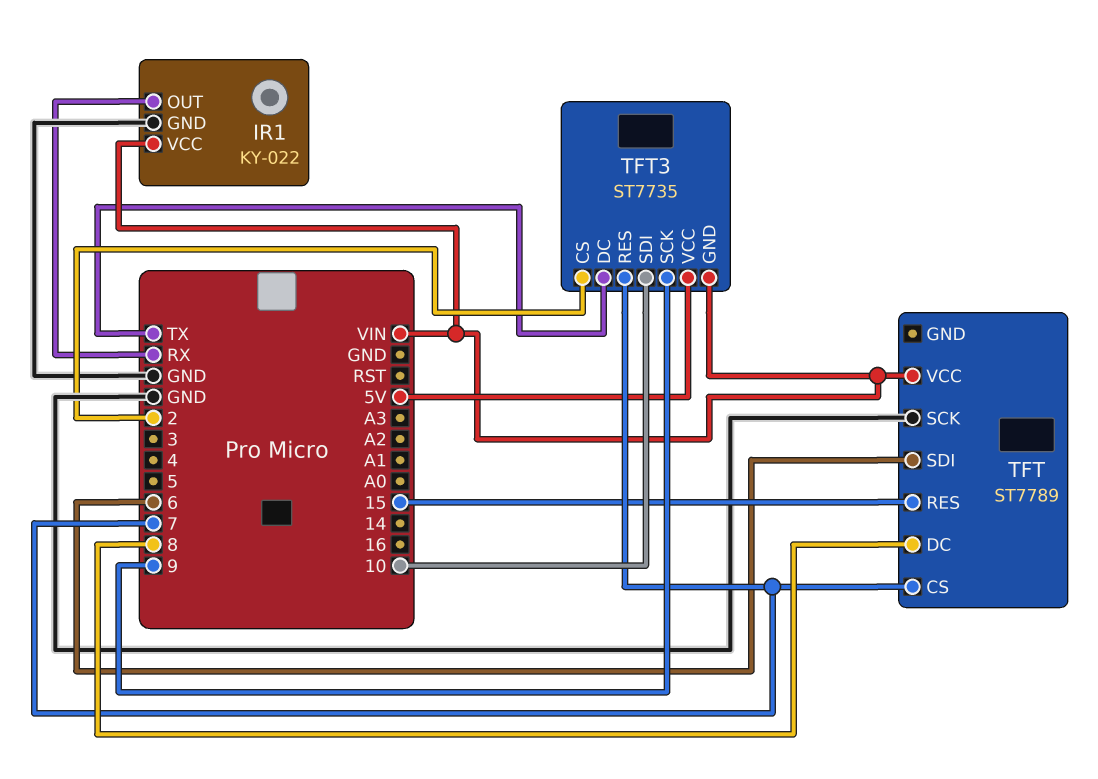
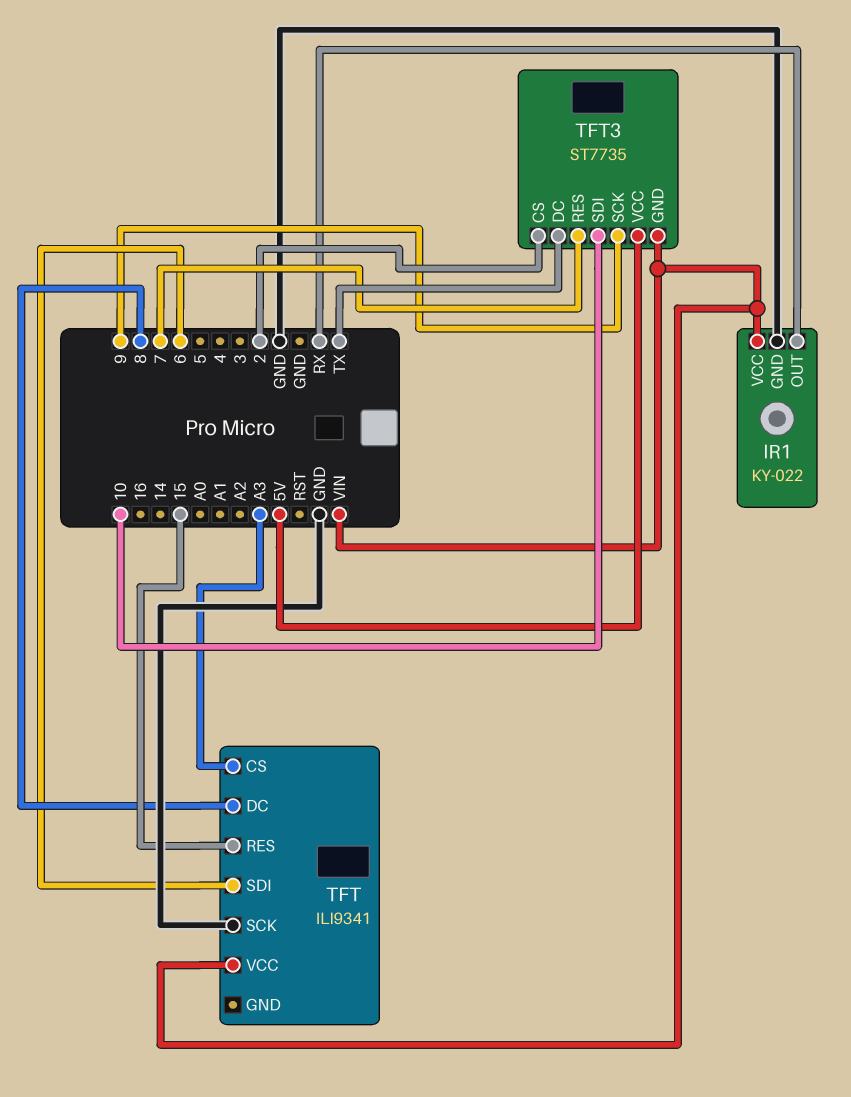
TFT: ST7789 -> ILI9341
TFT pin CS: 7 -> A3

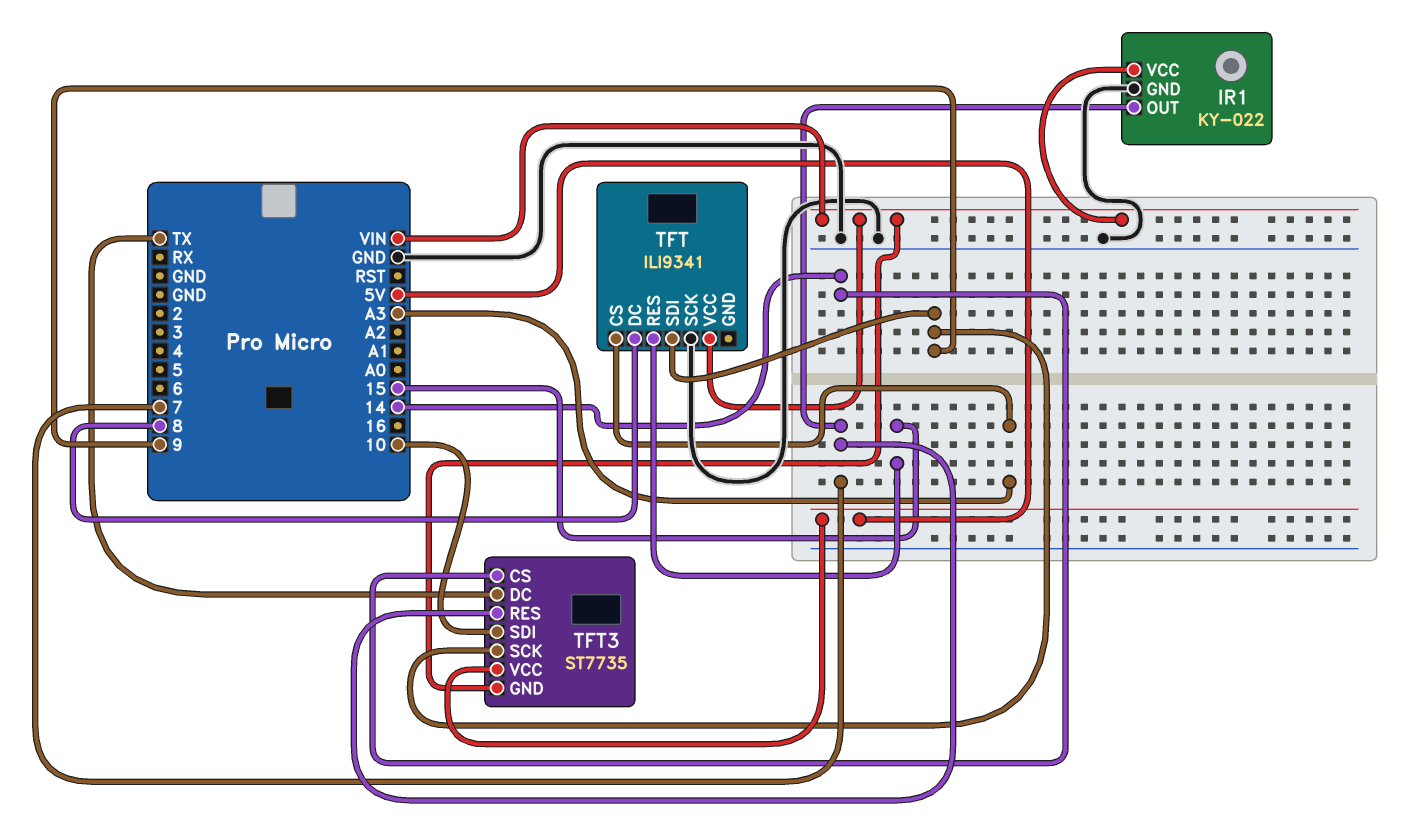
IR1 pin OUT: RX -> 7
TFT pin SDI: 6 -> 9
TFT3 pin CS: 2 -> 14

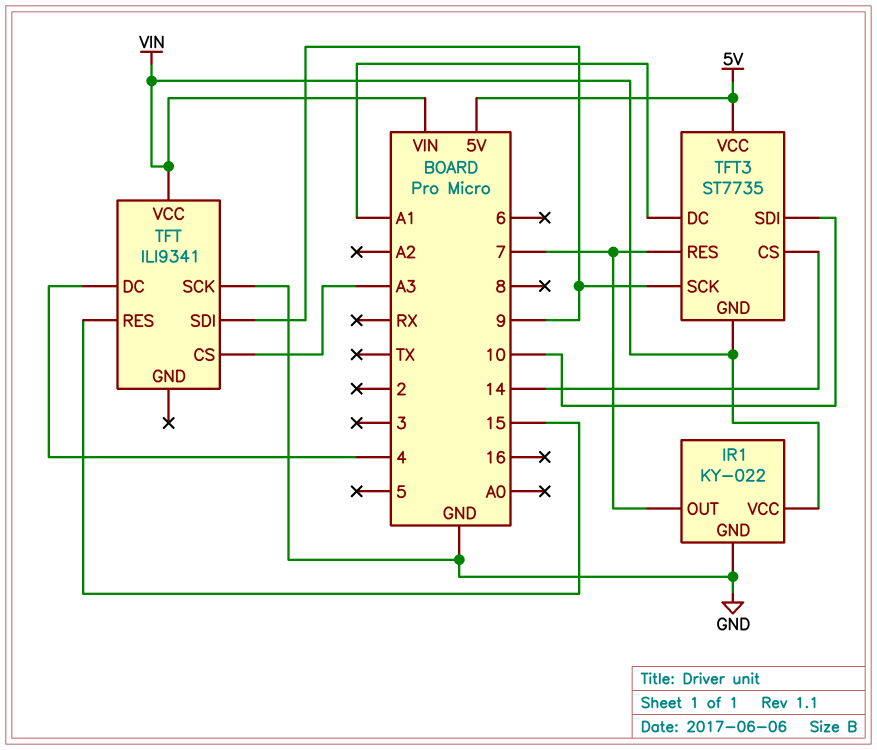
TFT pin DC: 8 -> 4
TFT3 pin DC: TX -> A1

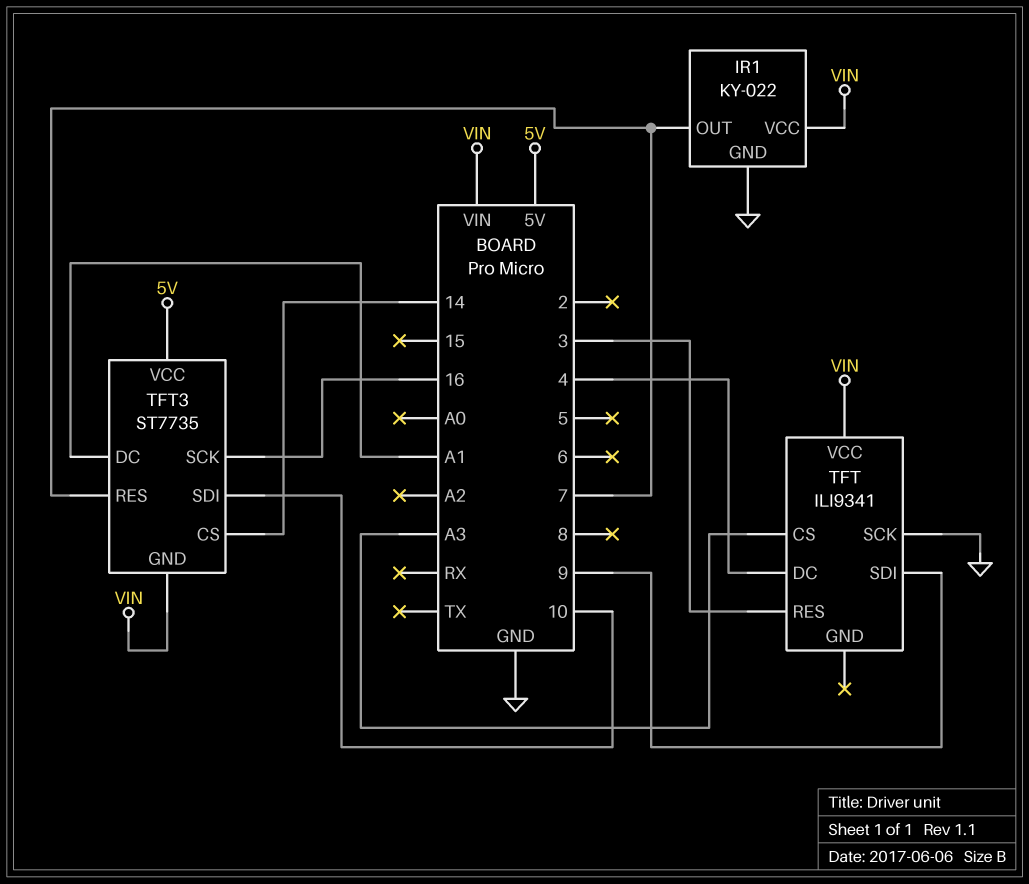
TFT pin RES: 15 -> 3
TFT3 pin SCK: 9 -> 16

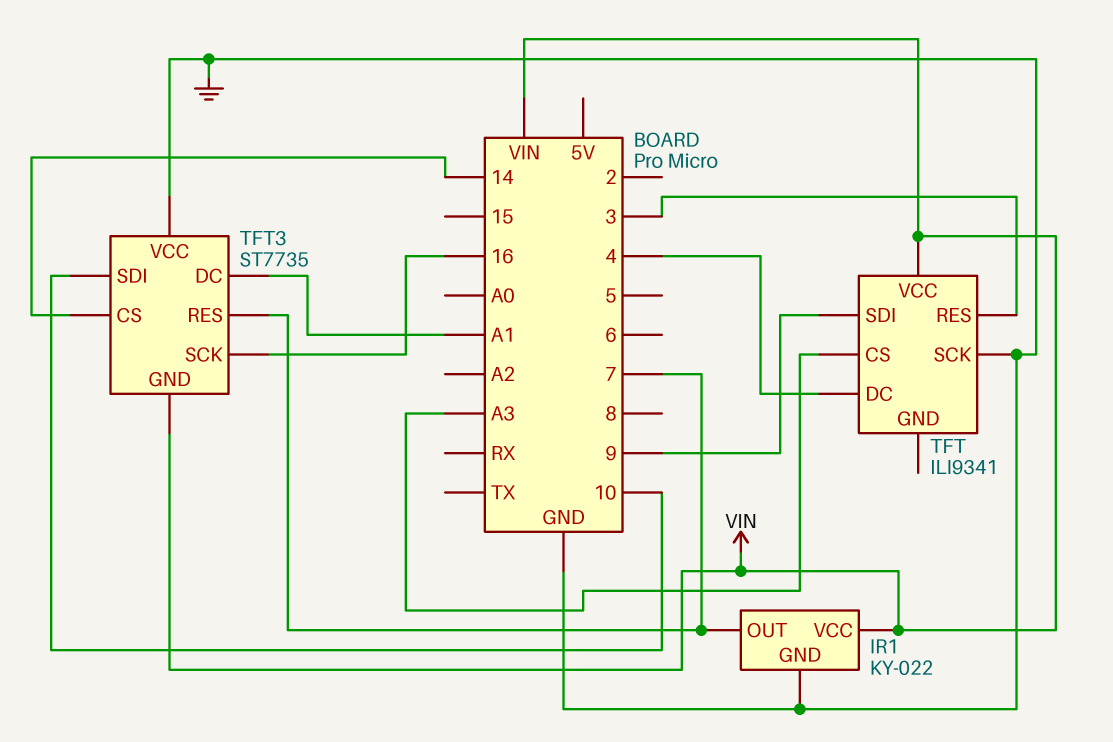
TFT3 pin VCC: 5V -> GND

